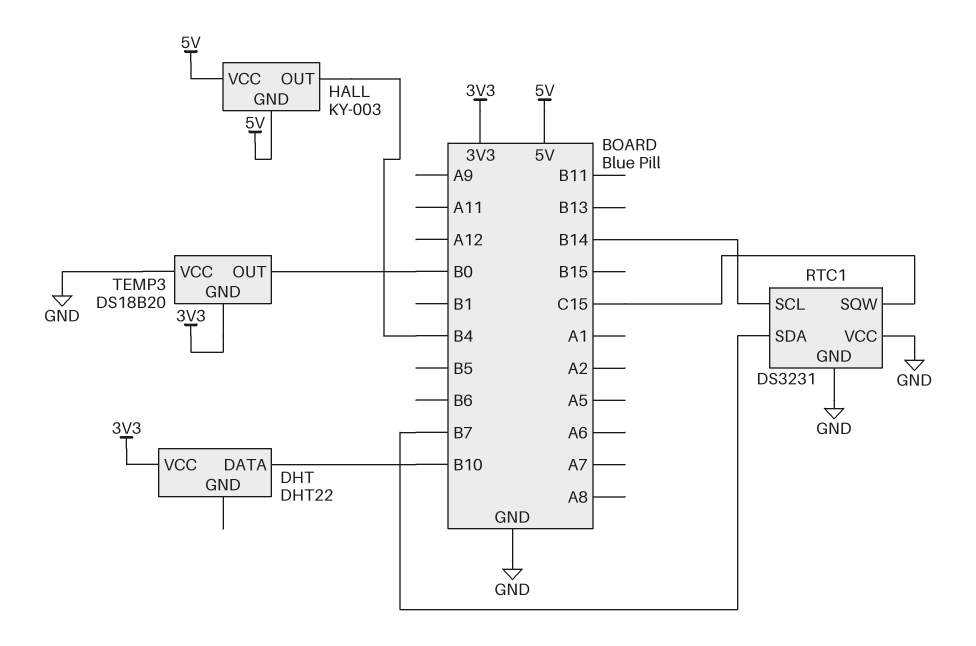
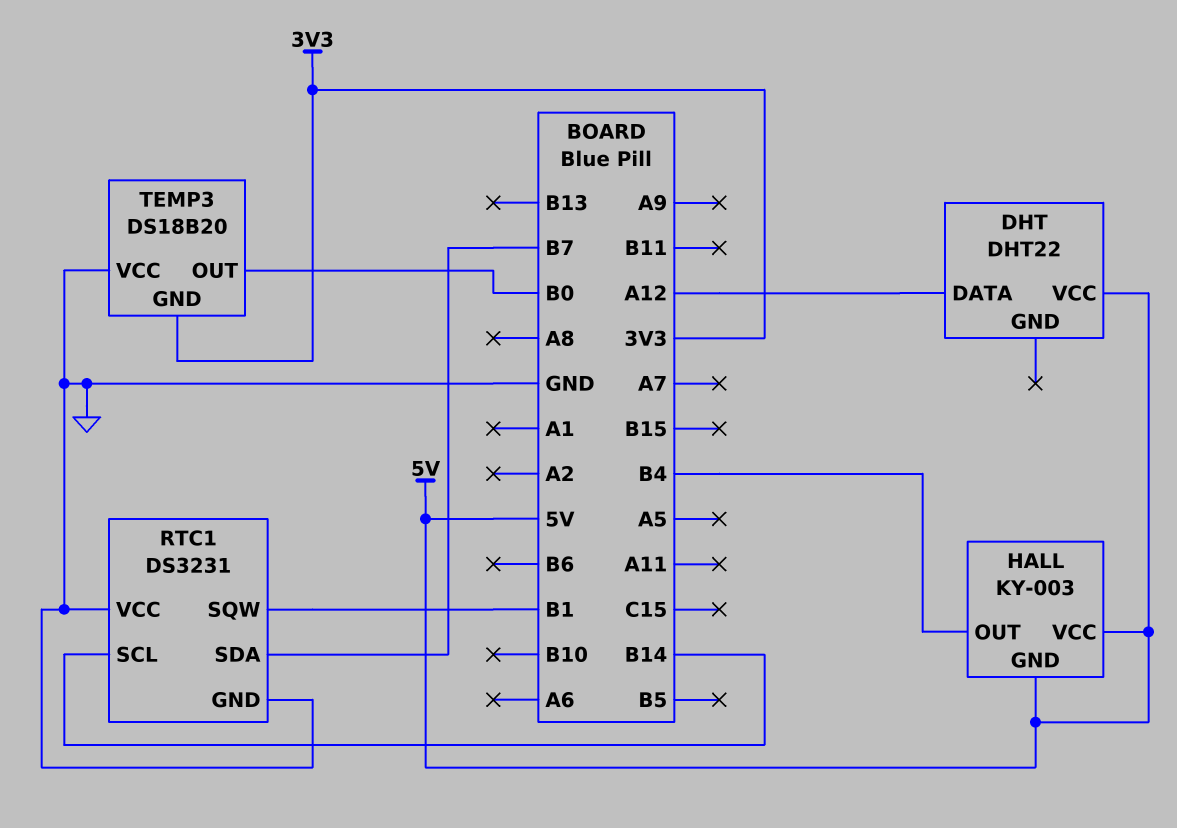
DHT pin DATA: B10 -> A12
DHT pin VCC: 3V3 -> 5V
RTC1 pin SQW: C15 -> B1

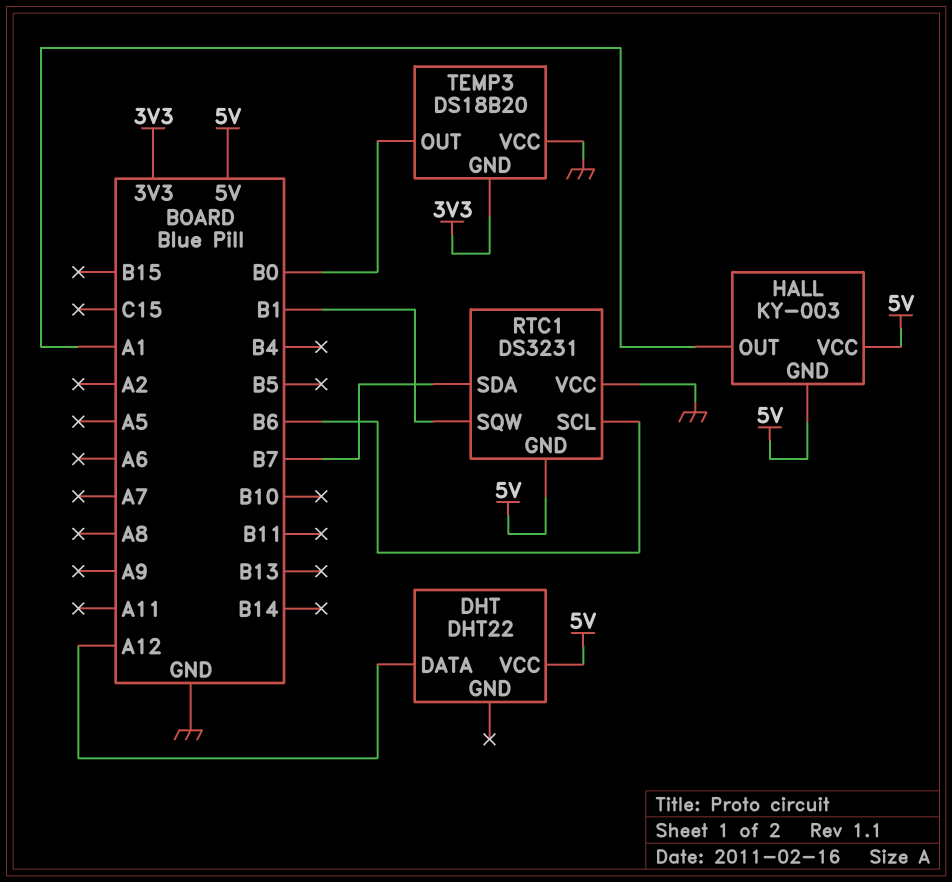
HALL pin OUT: B4 -> A1
RTC1 pin GND: GND -> 5V
RTC1 pin SCL: B14 -> B6

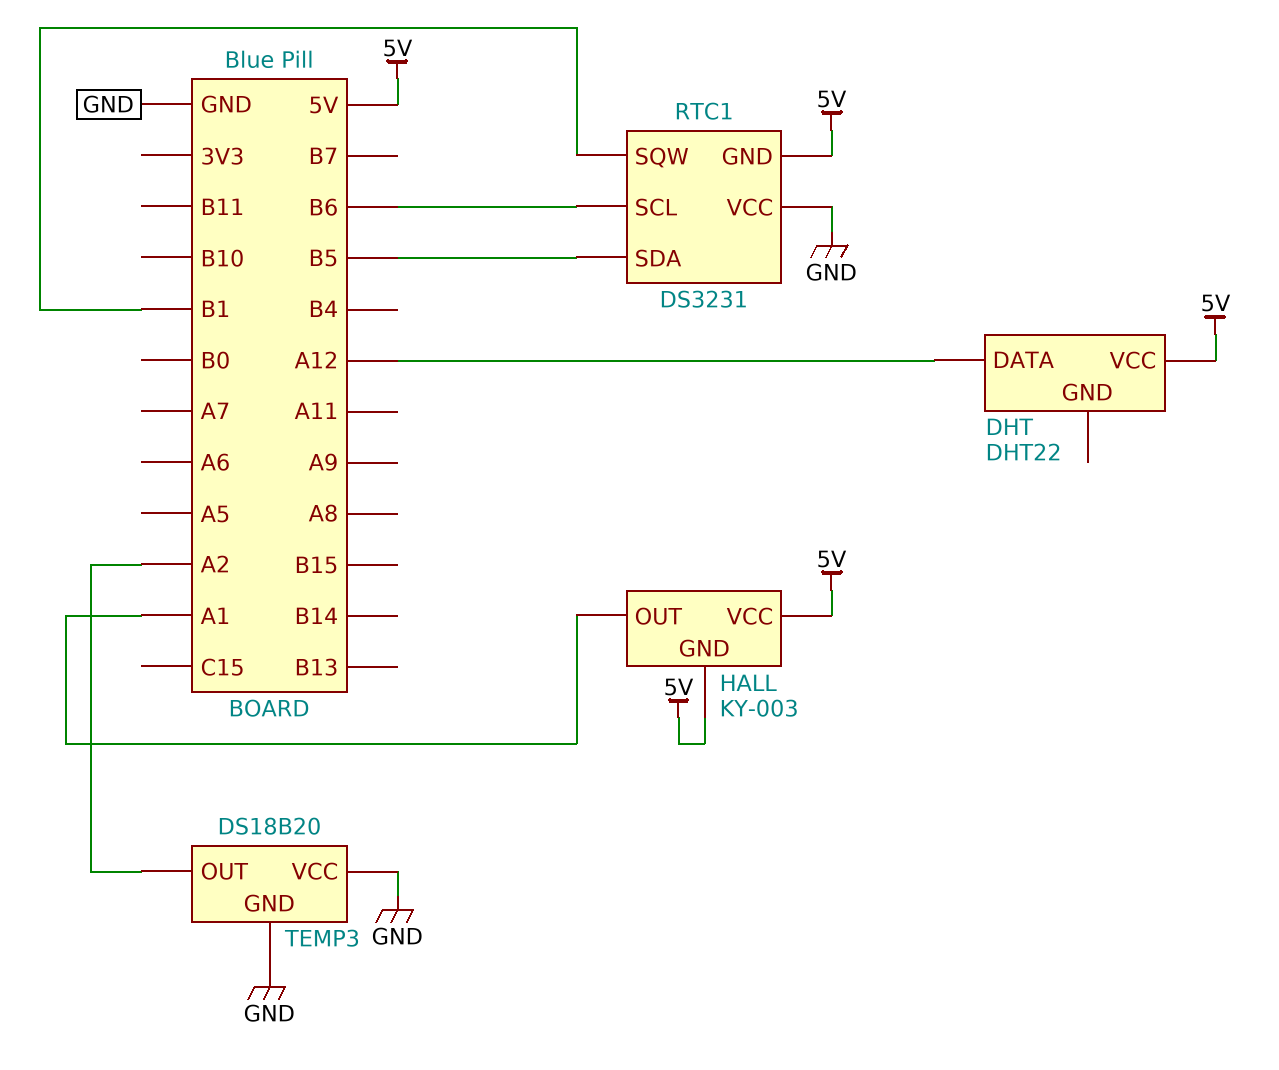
RTC1 pin SDA: B7 -> B5
TEMP3 pin GND: 3V3 -> GND
TEMP3 pin OUT: B0 -> A2

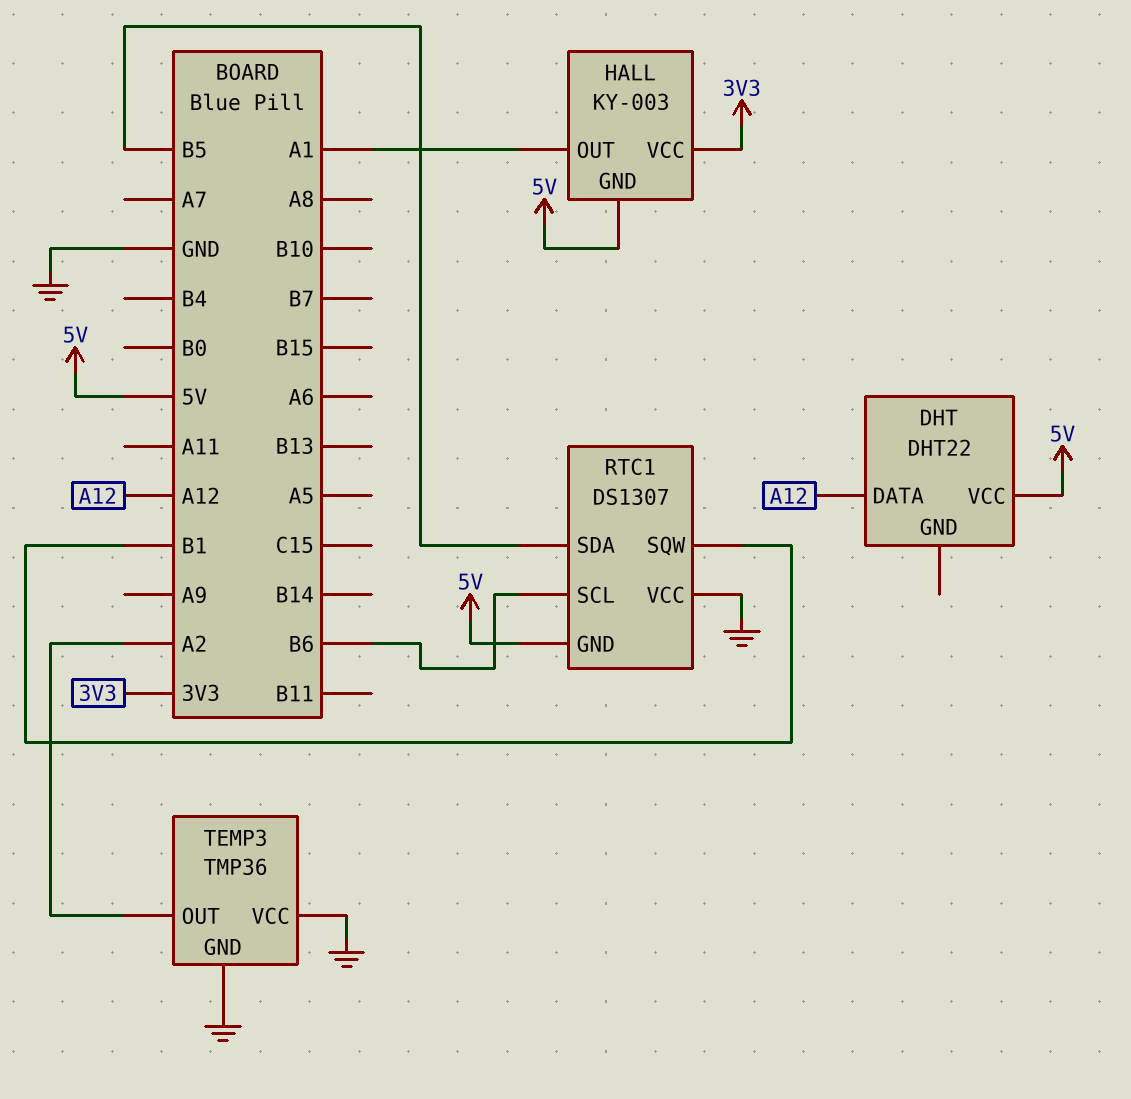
HALL pin VCC: 5V -> 3V3
RTC1: DS3231 -> DS1307
TEMP3: DS18B20 -> TMP36

